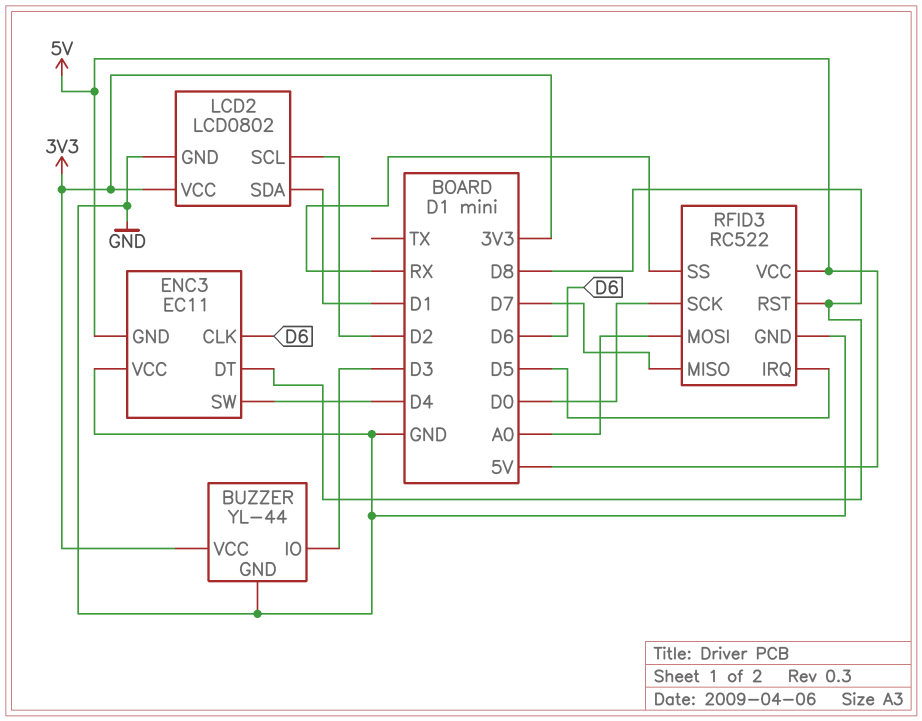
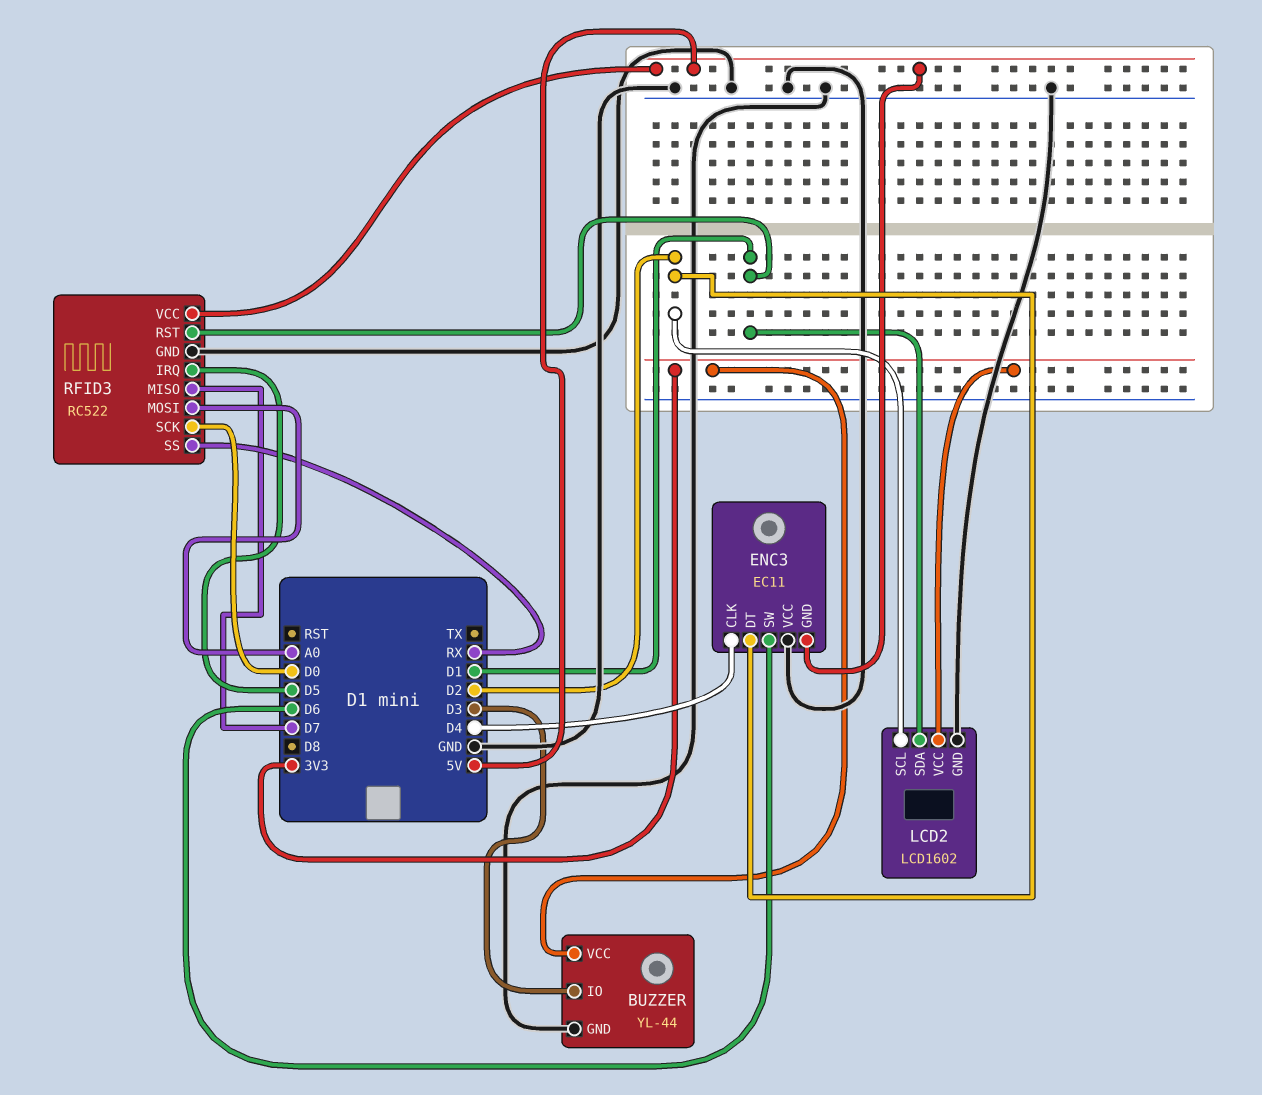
ENC3 pin CLK: D6 -> D4
ENC3 pin DT: D8 -> D2
ENC3 pin SW: D4 -> D6
LCD2: LCD0802 -> LCD1602
RFID3 pin RST: D8 -> D1

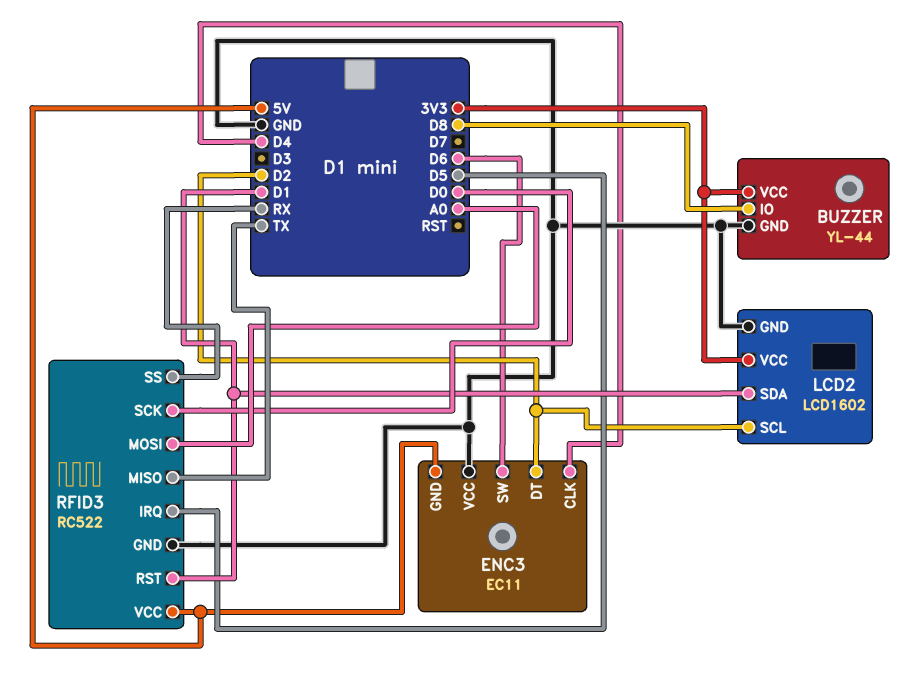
BUZZER pin IO: D3 -> D8
RFID3 pin MISO: D7 -> TX

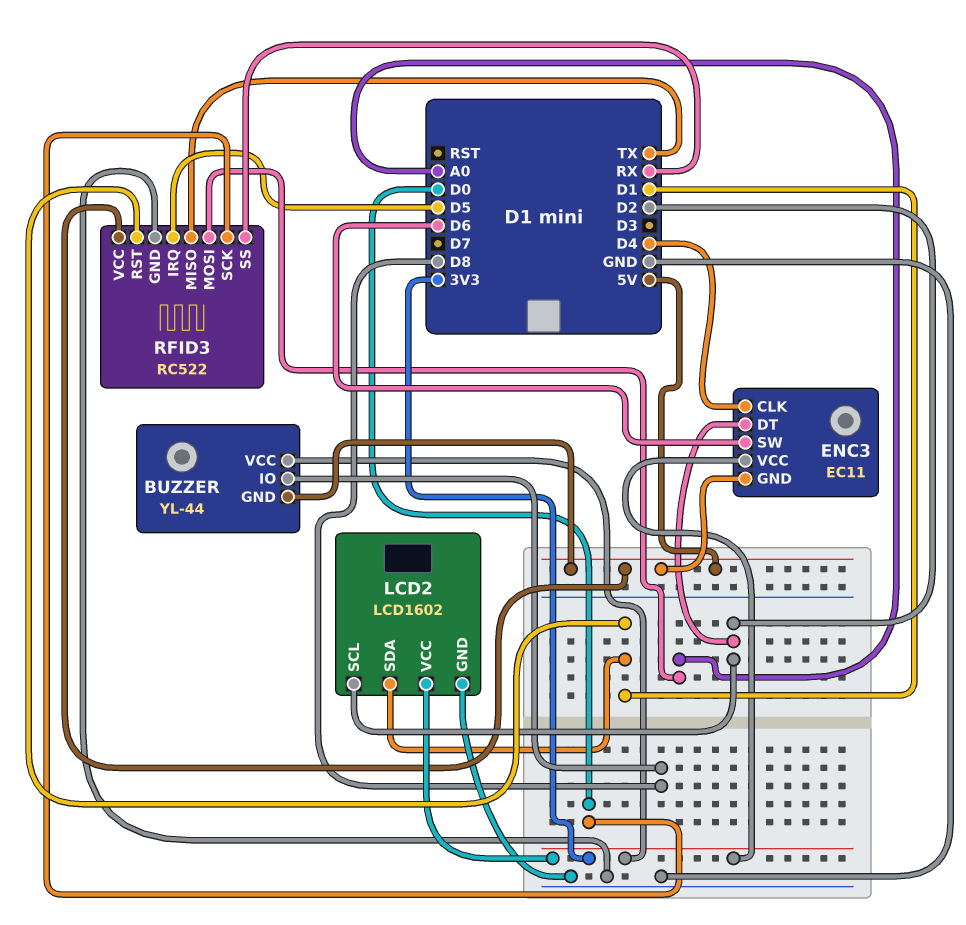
BUZZER pin GND: GND -> 5V
ENC3 pin VCC: GND -> 3V3

